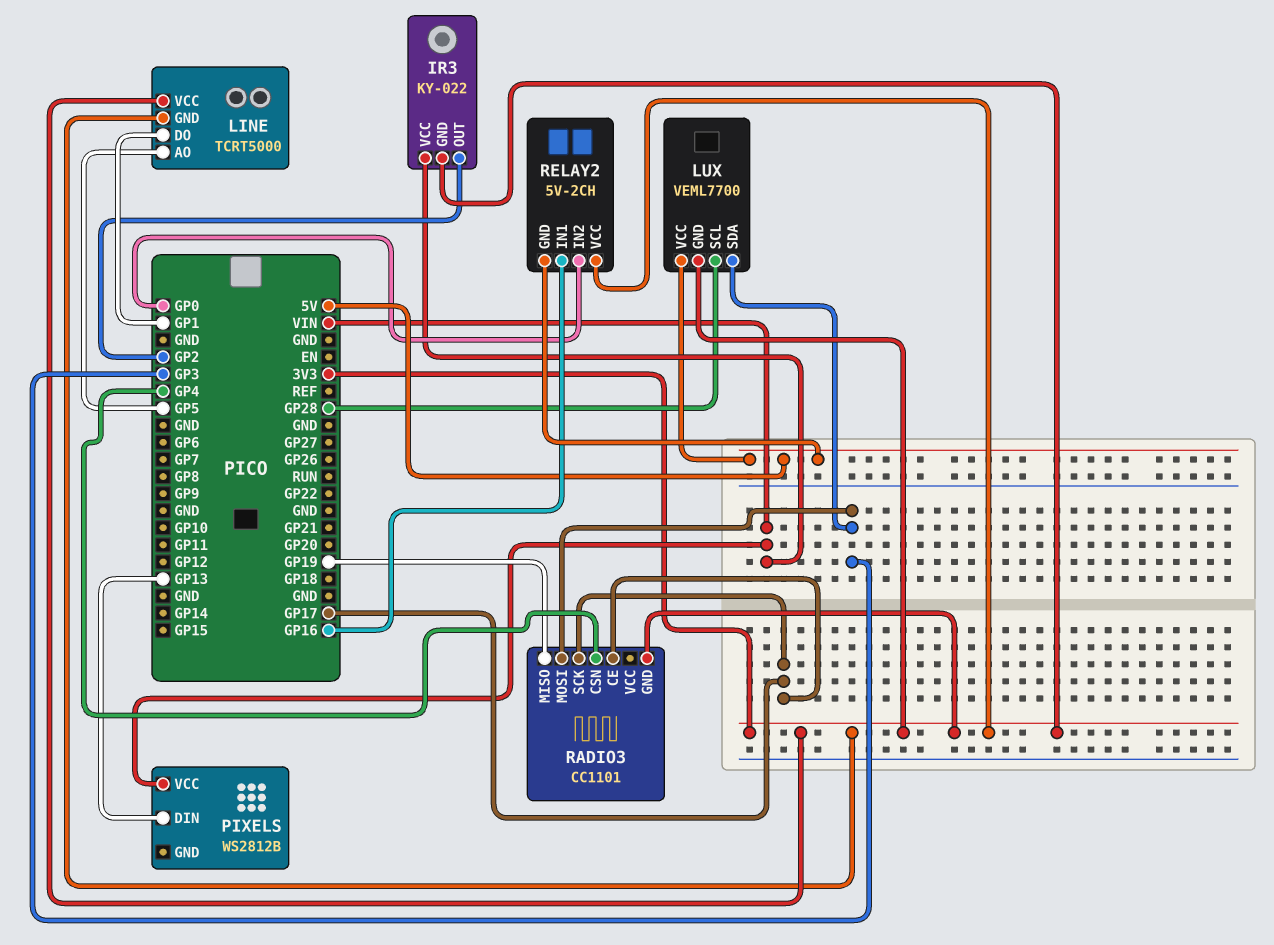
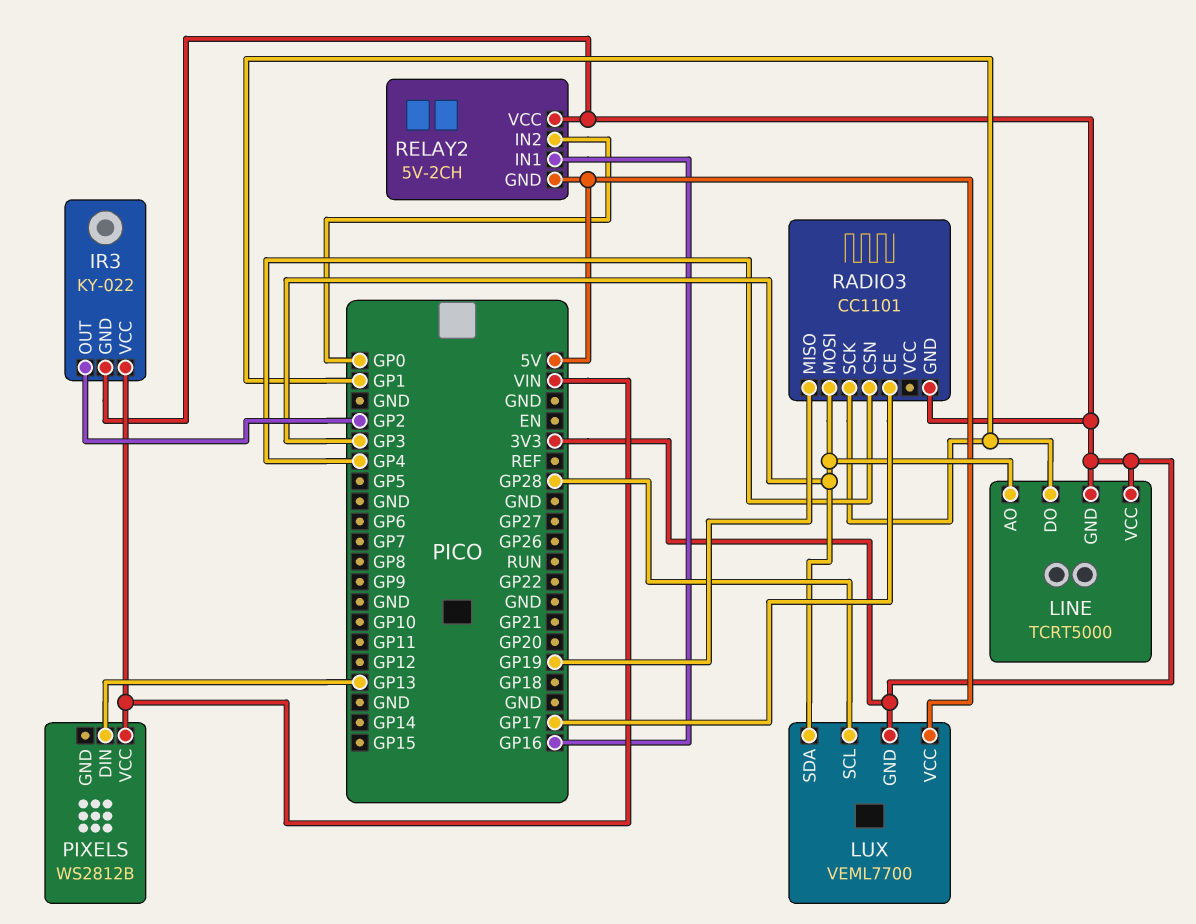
LINE pin AO: GP5 -> GP3
RADIO3 pin SCK: GP17 -> GP1

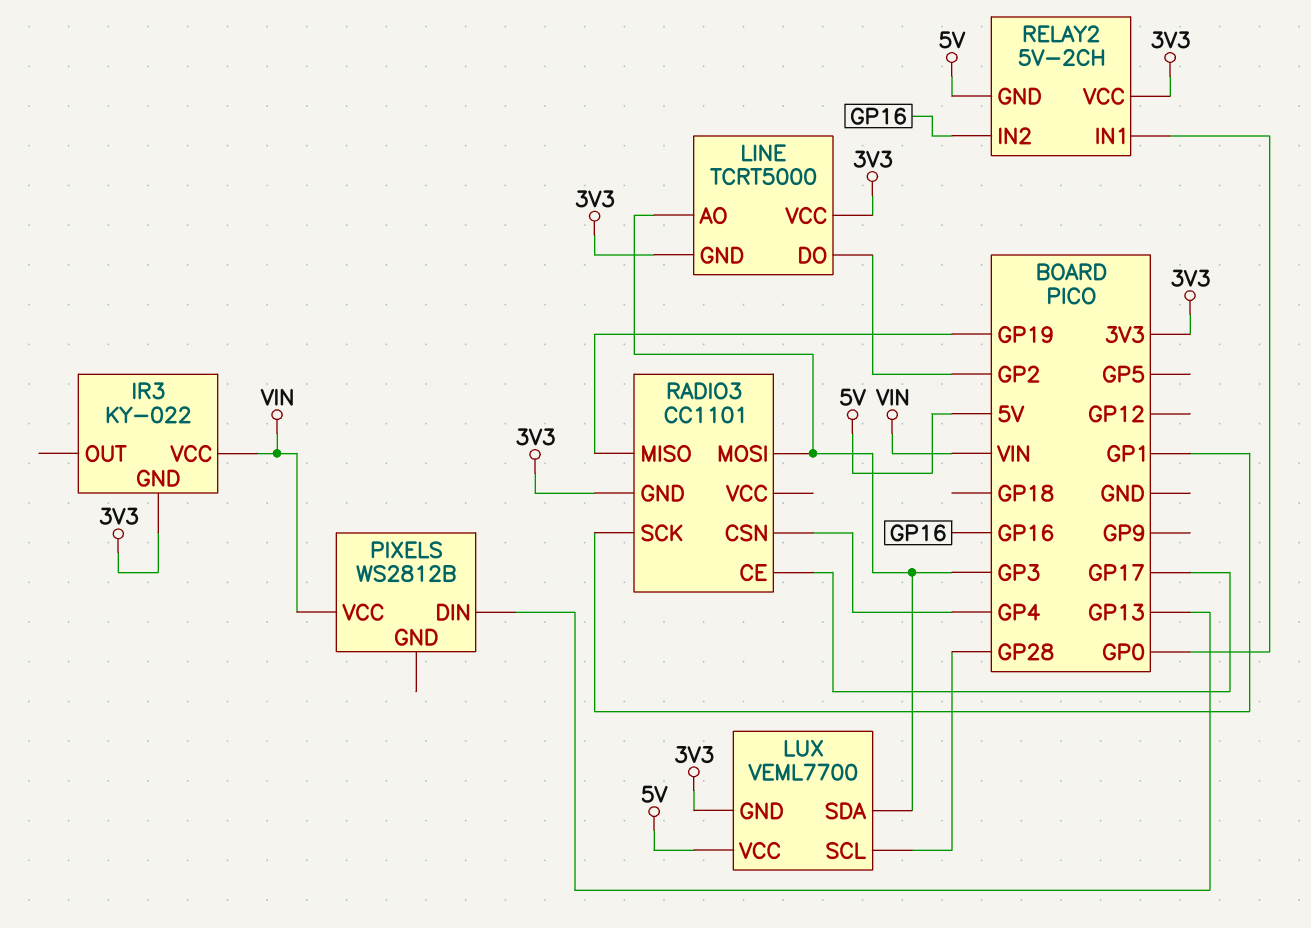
IR3 pin OUT: GP2 -> none
LINE pin DO: GP1 -> GP2
RELAY2 pin IN1: GP16 -> GP0
RELAY2 pin IN2: GP0 -> GP16

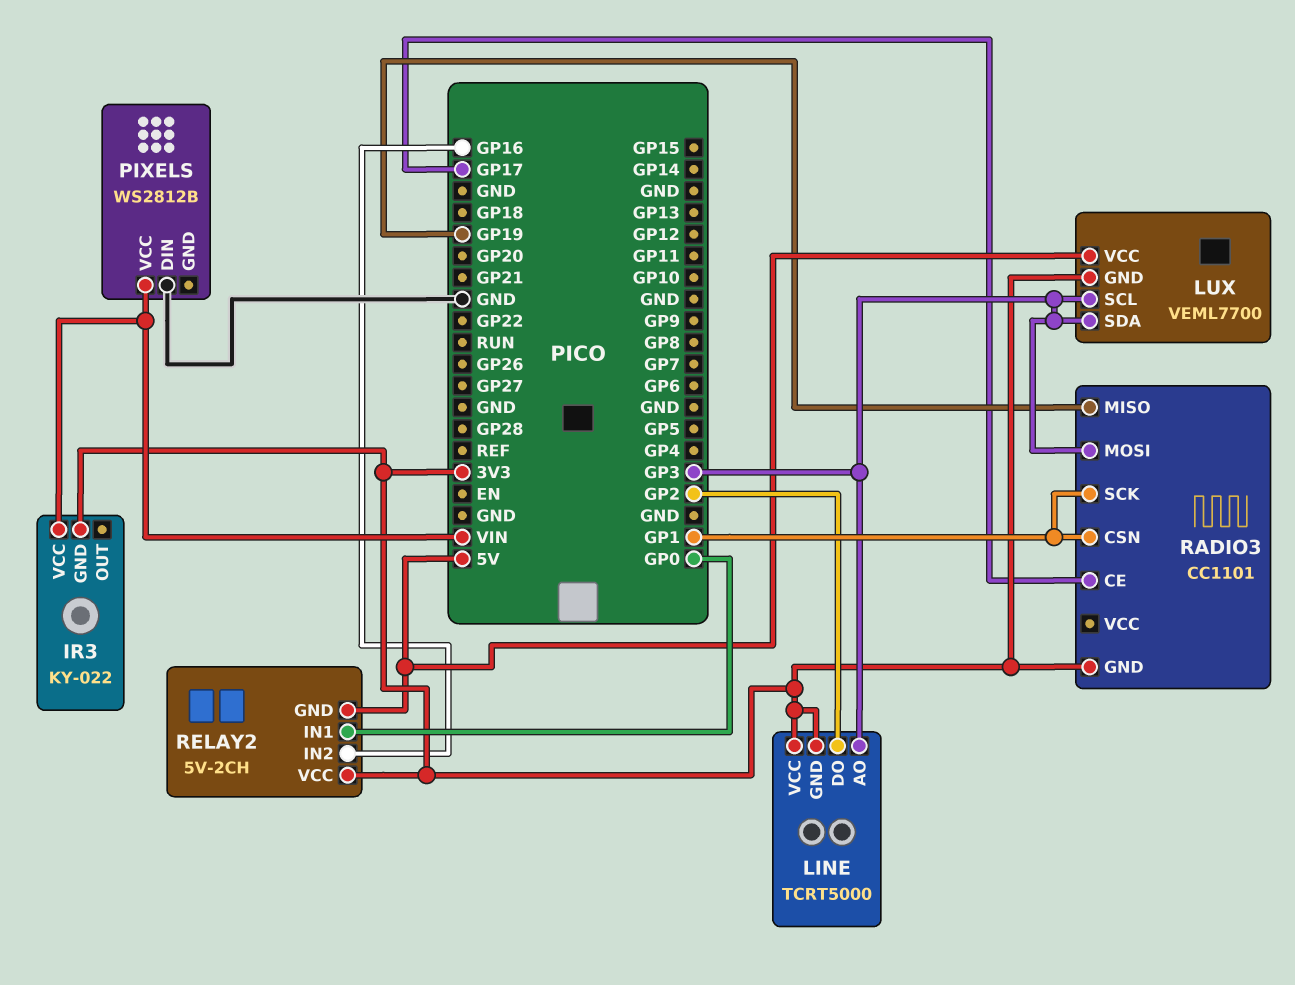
LUX pin SCL: GP28 -> GP3
PIXELS pin DIN: GP13 -> GND
RADIO3 pin CSN: GP4 -> GP1

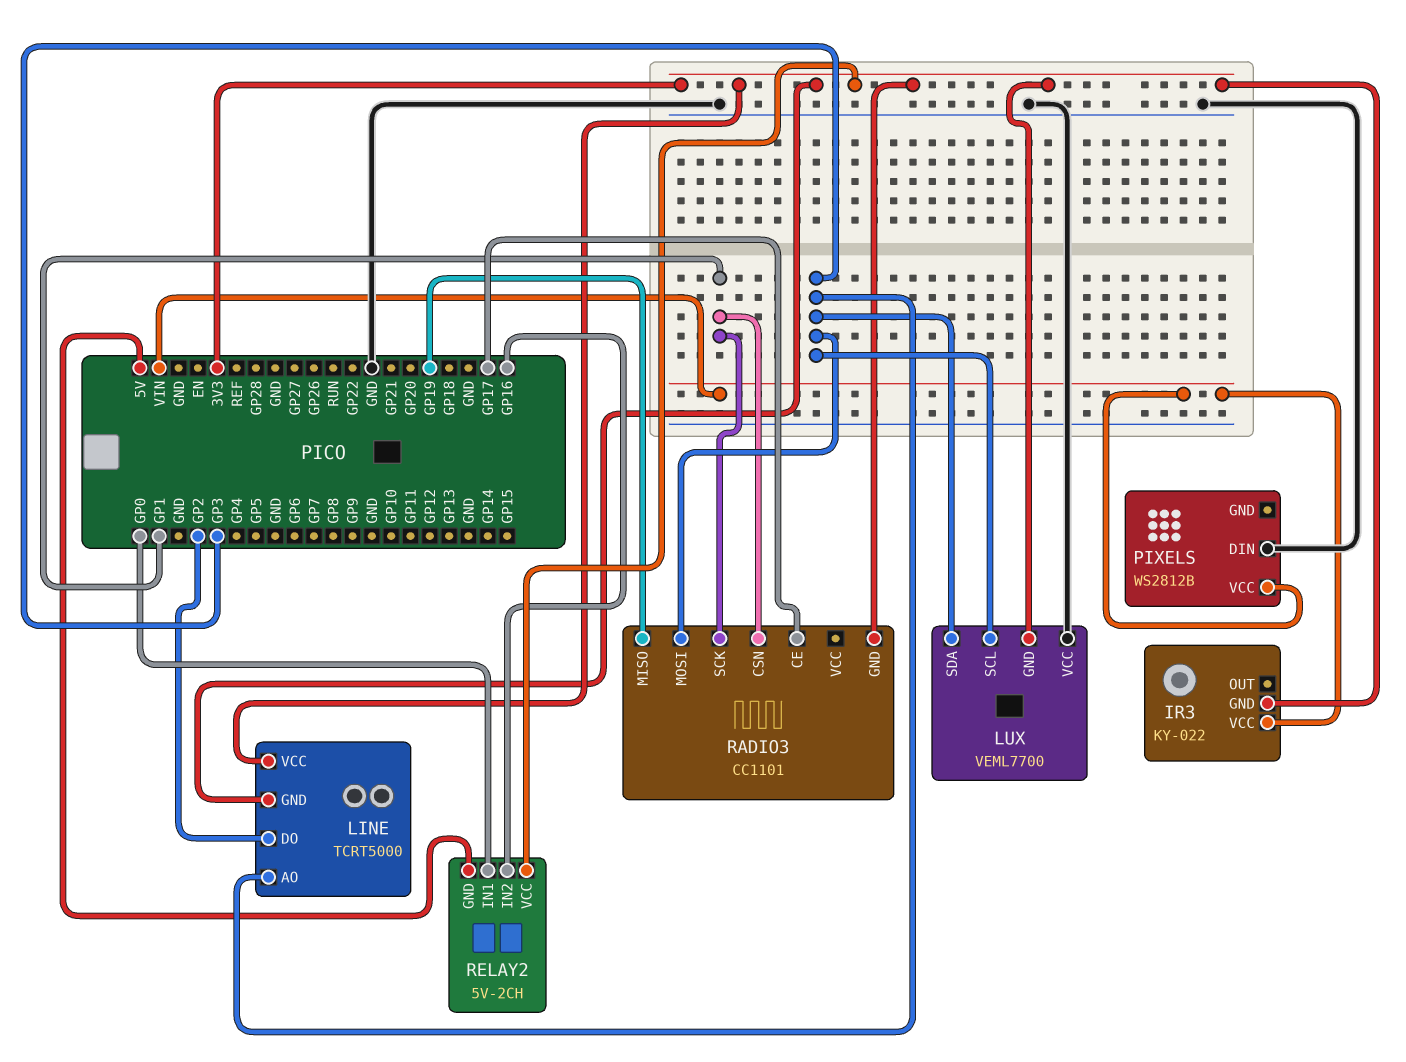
LUX pin VCC: 5V -> GND

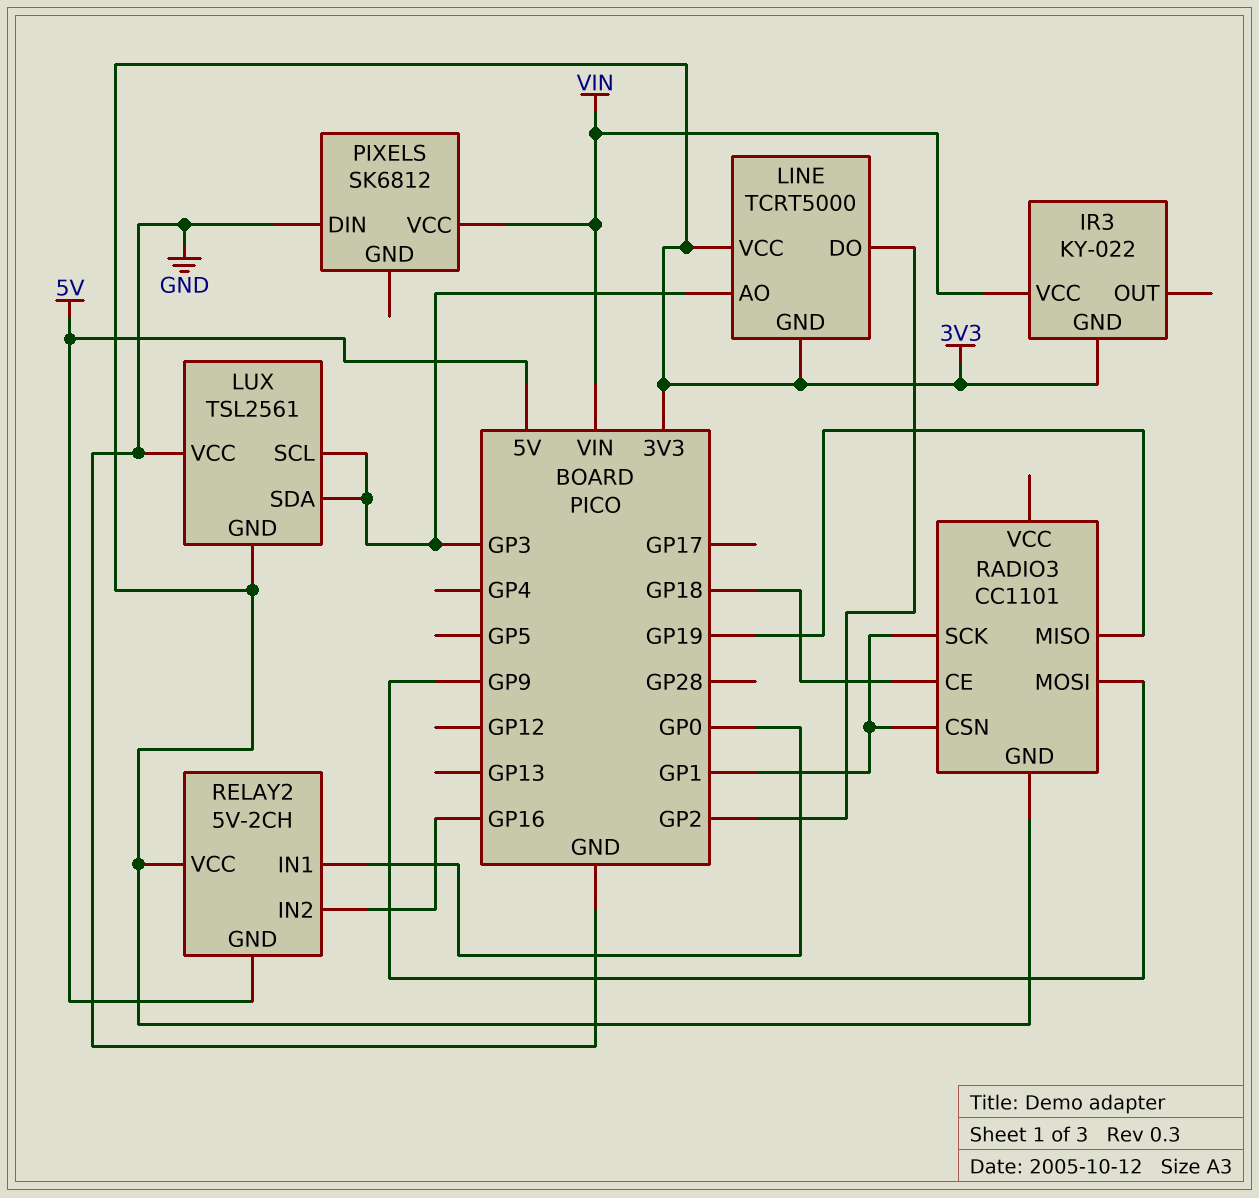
LUX: VEML7700 -> TSL2561
PIXELS: WS2812B -> SK6812
RADIO3 pin CE: GP17 -> GP18
RADIO3 pin MOSI: GP3 -> GP9

